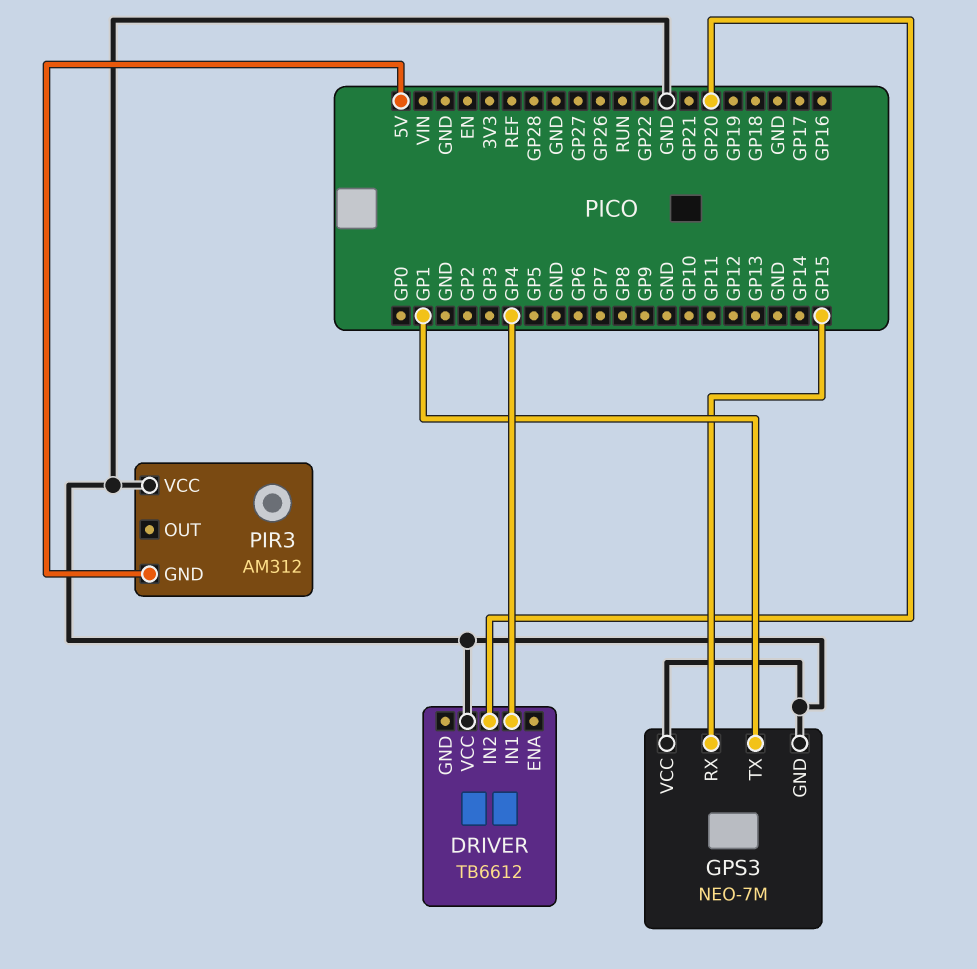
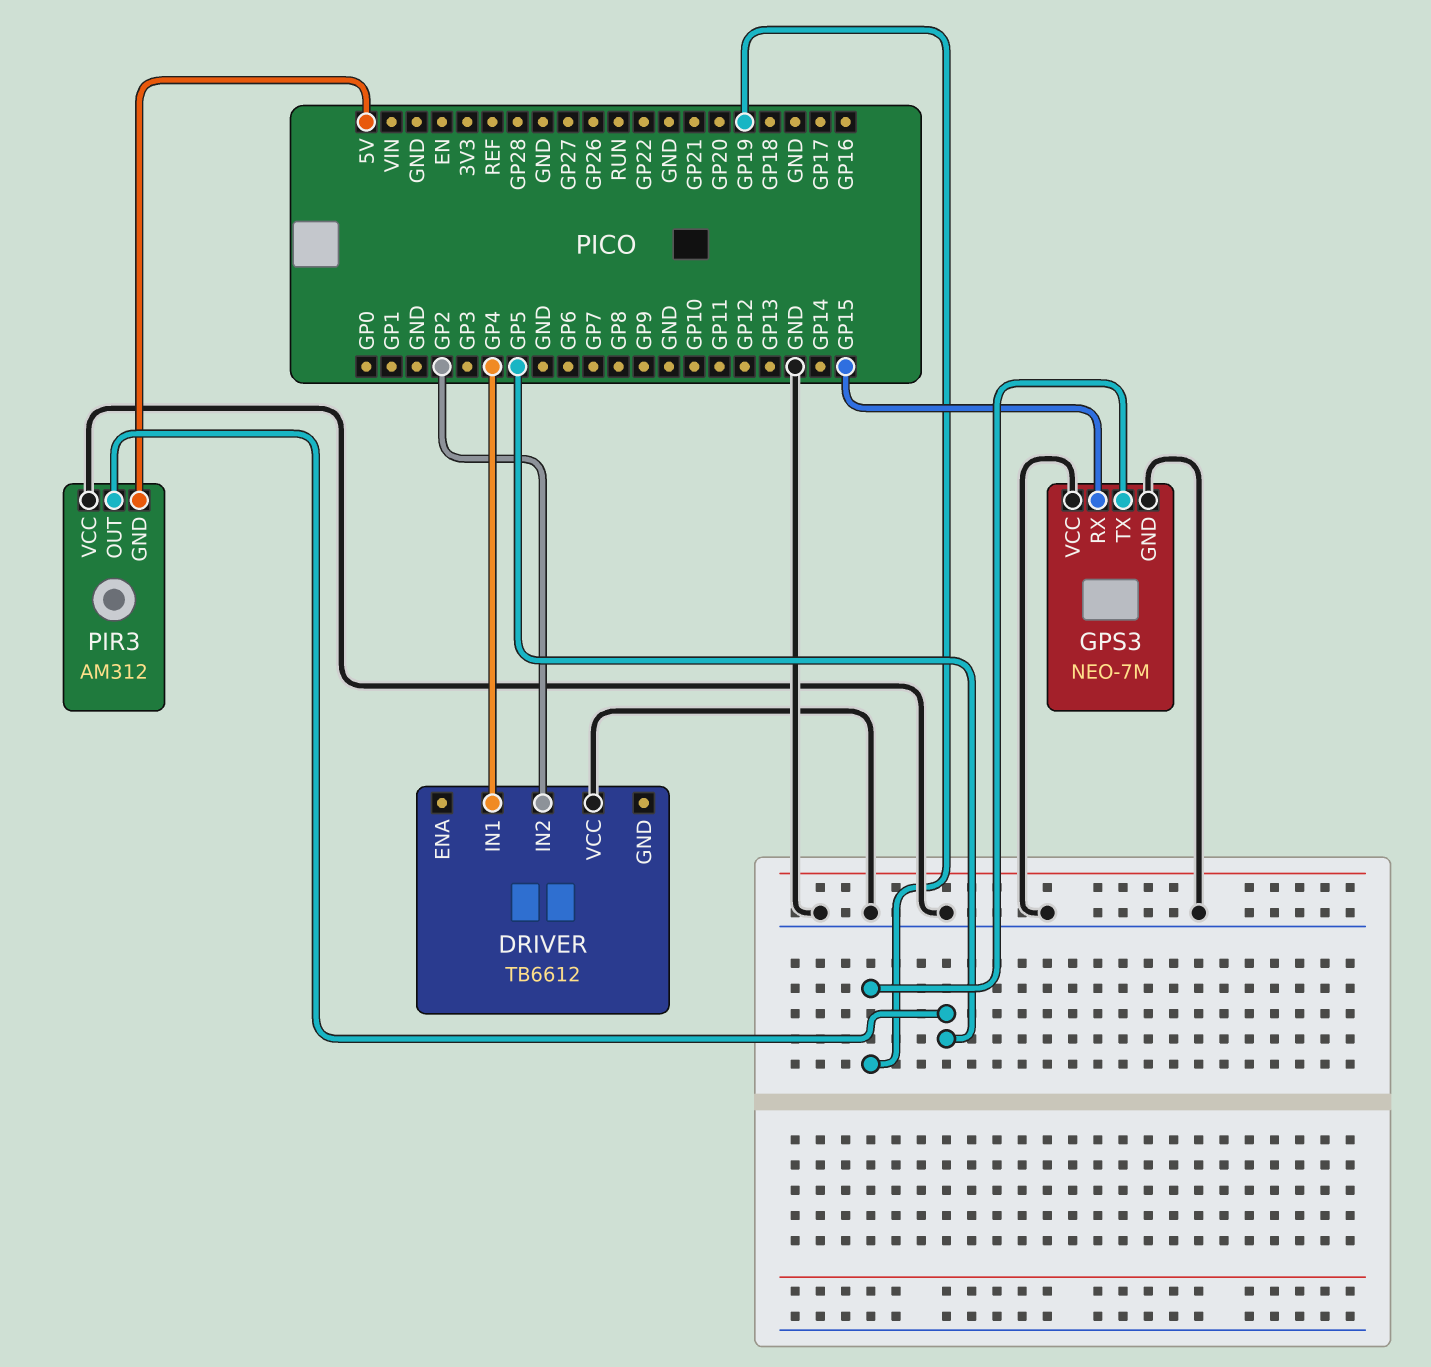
DRIVER pin IN2: GP20 -> GP2
GPS3 pin TX: GP1 -> GP19
PIR3 pin OUT: none -> GP5

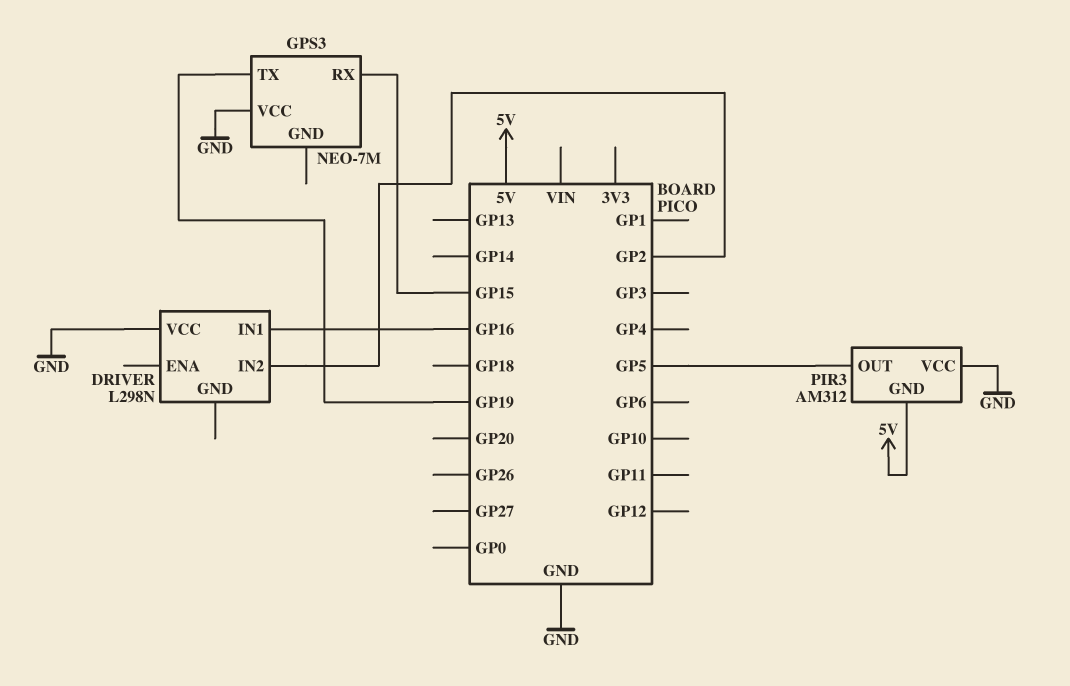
DRIVER: TB6612 -> L298N
DRIVER pin IN1: GP4 -> GP16
GPS3 pin GND: GND -> none

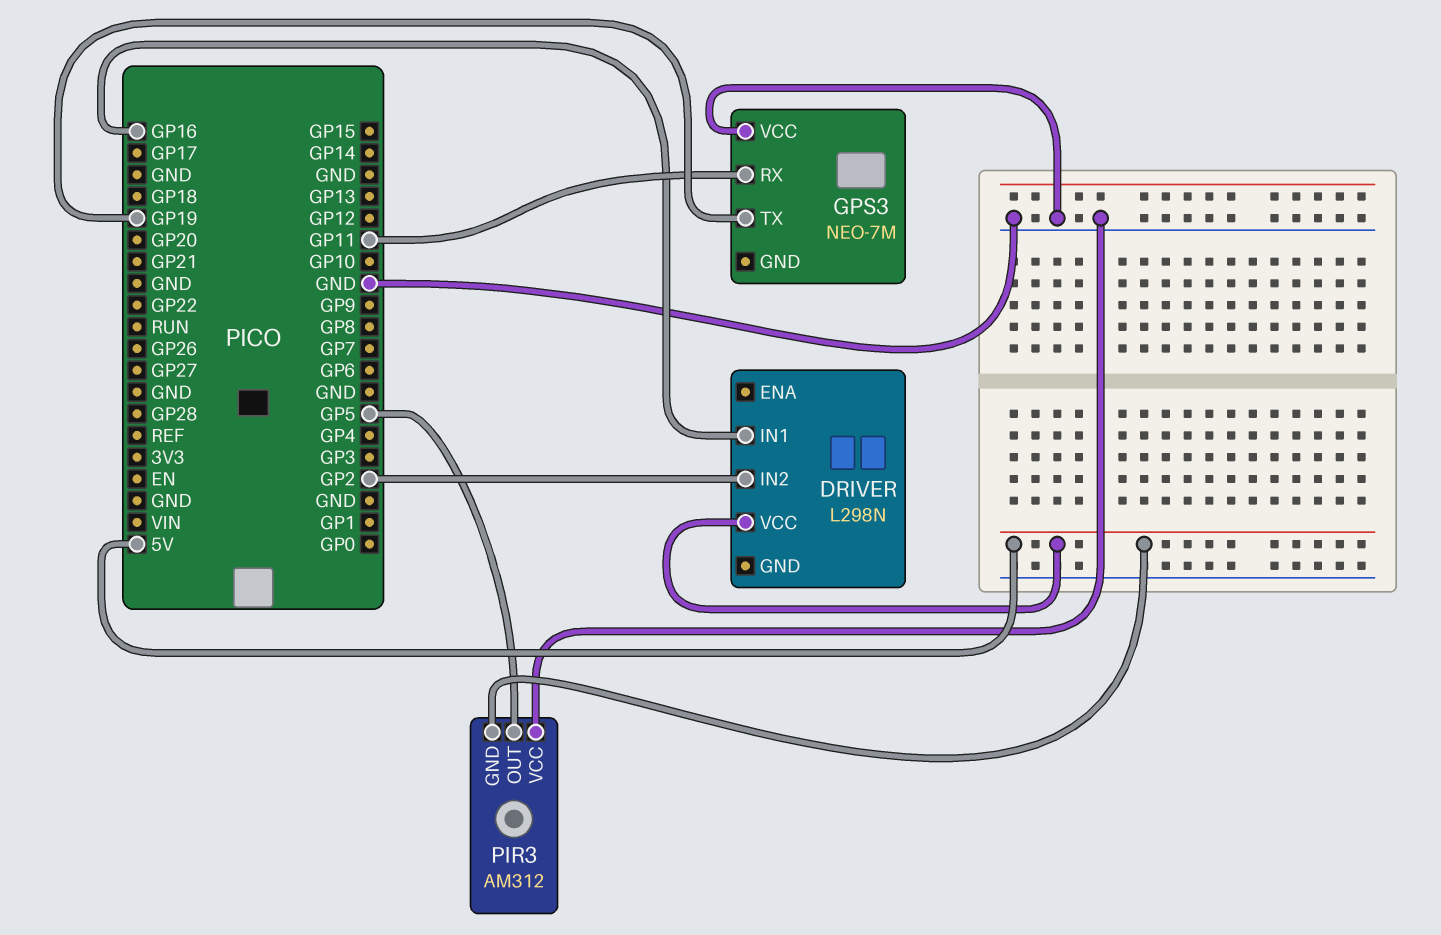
DRIVER pin VCC: GND -> 5V
GPS3 pin RX: GP15 -> GP11

